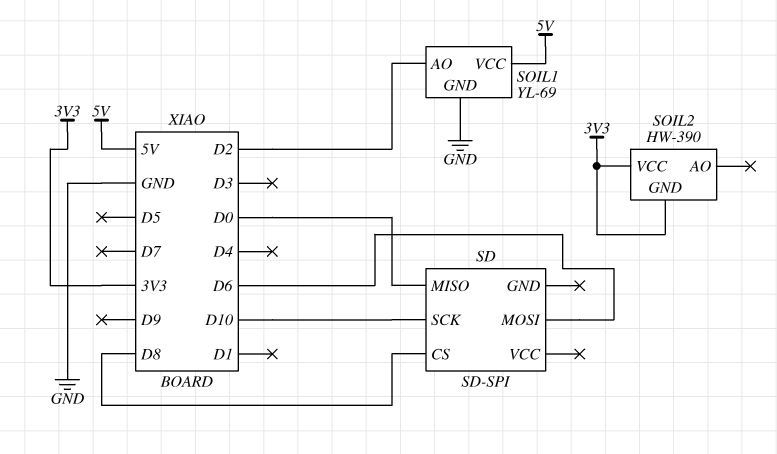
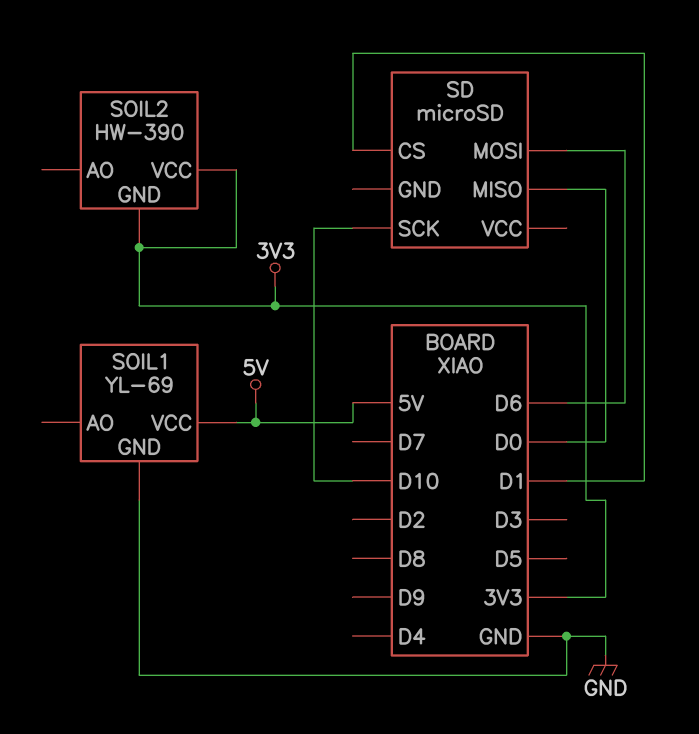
SD: SD-SPI -> microSD
SD pin CS: D8 -> D1
SOIL1 pin AO: D2 -> none

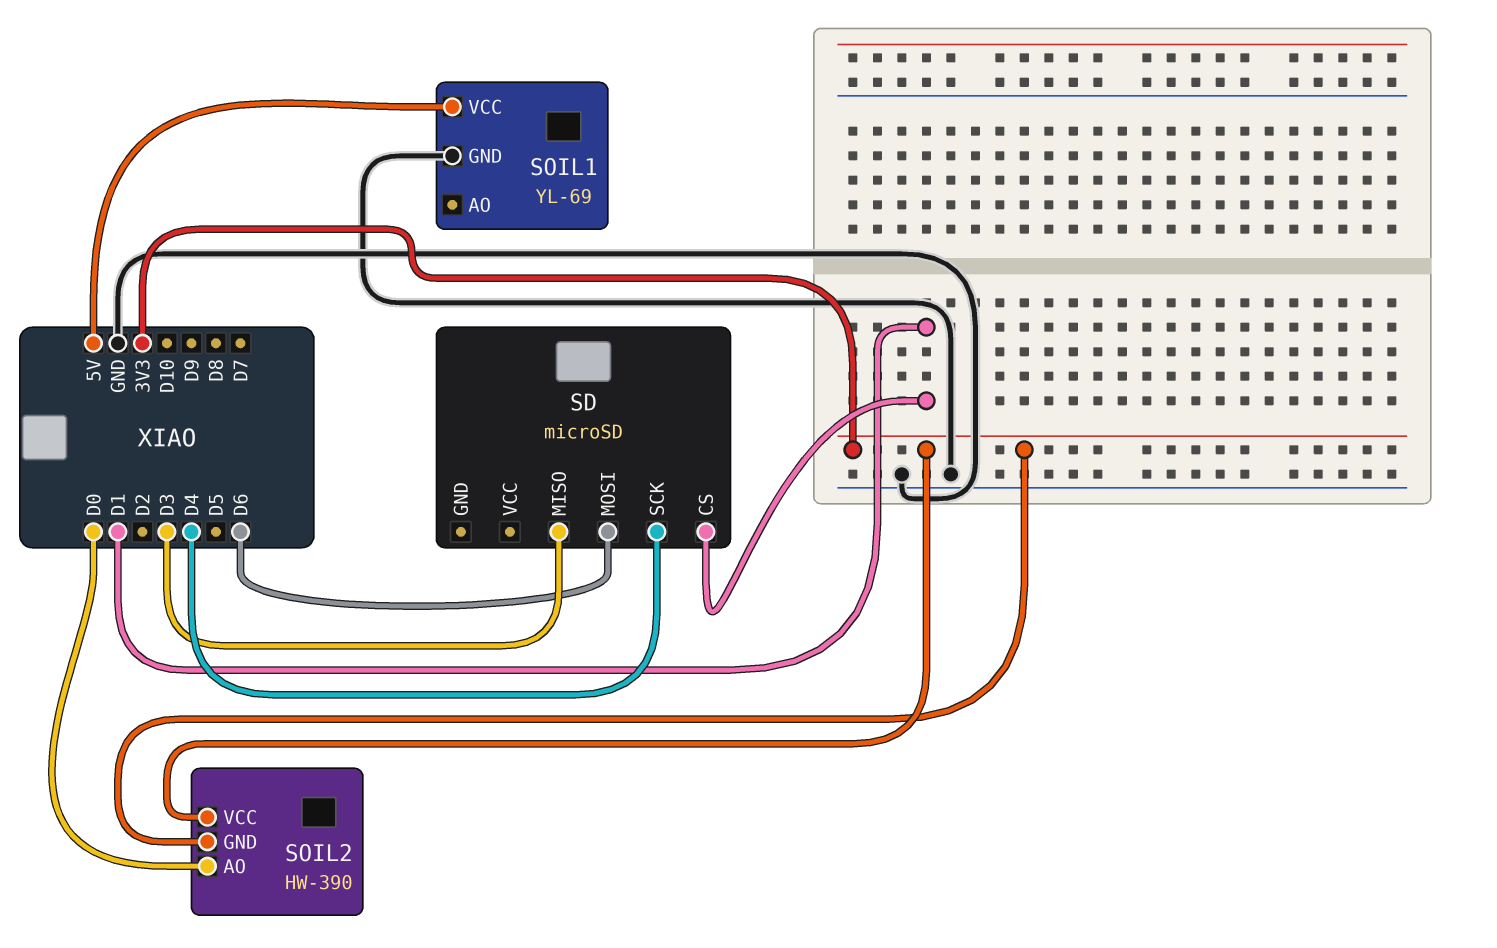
SD pin MISO: D0 -> D3
SD pin SCK: D10 -> D4
SOIL2 pin AO: none -> D0

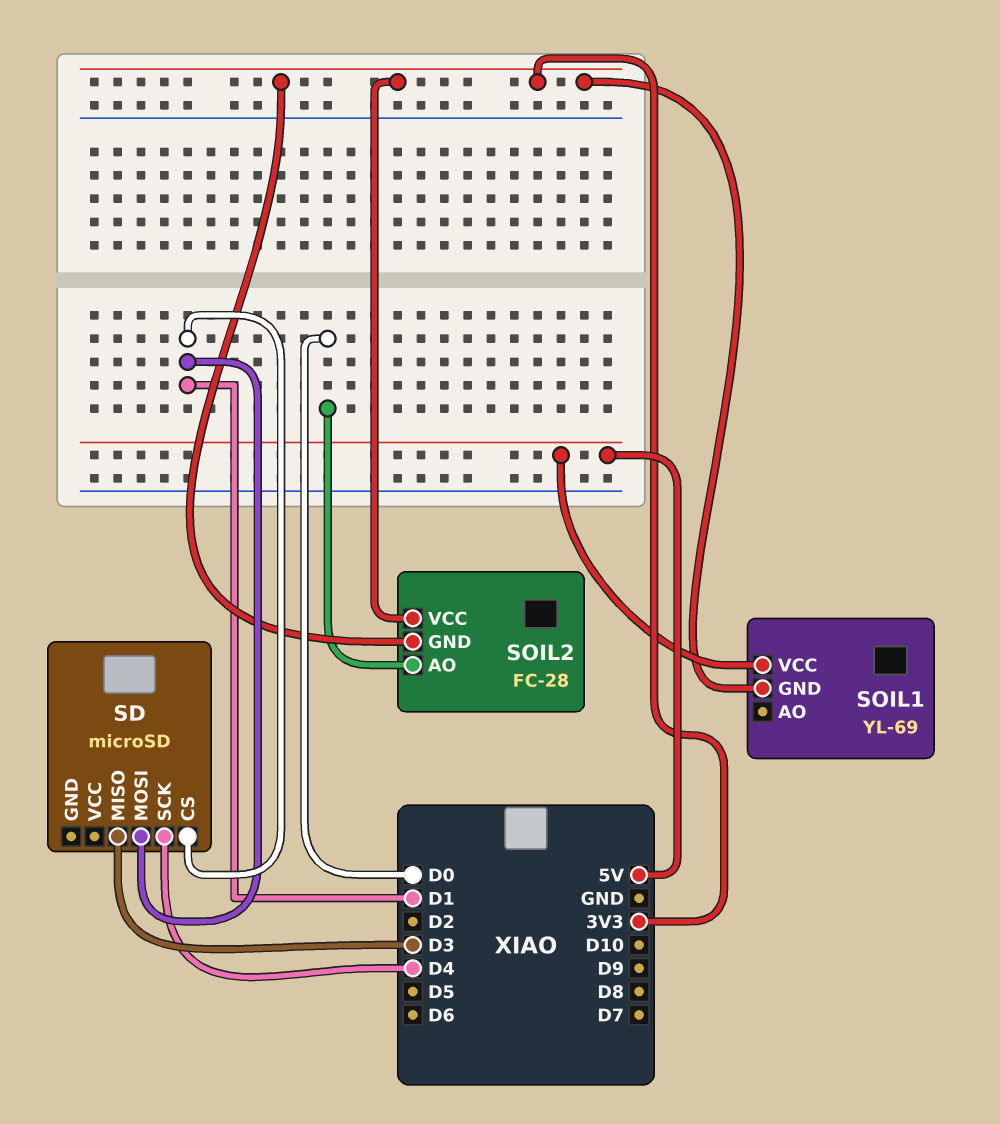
SD pin MOSI: D6 -> D1
SOIL1 pin GND: GND -> 3V3
SOIL2: HW-390 -> FC-28

